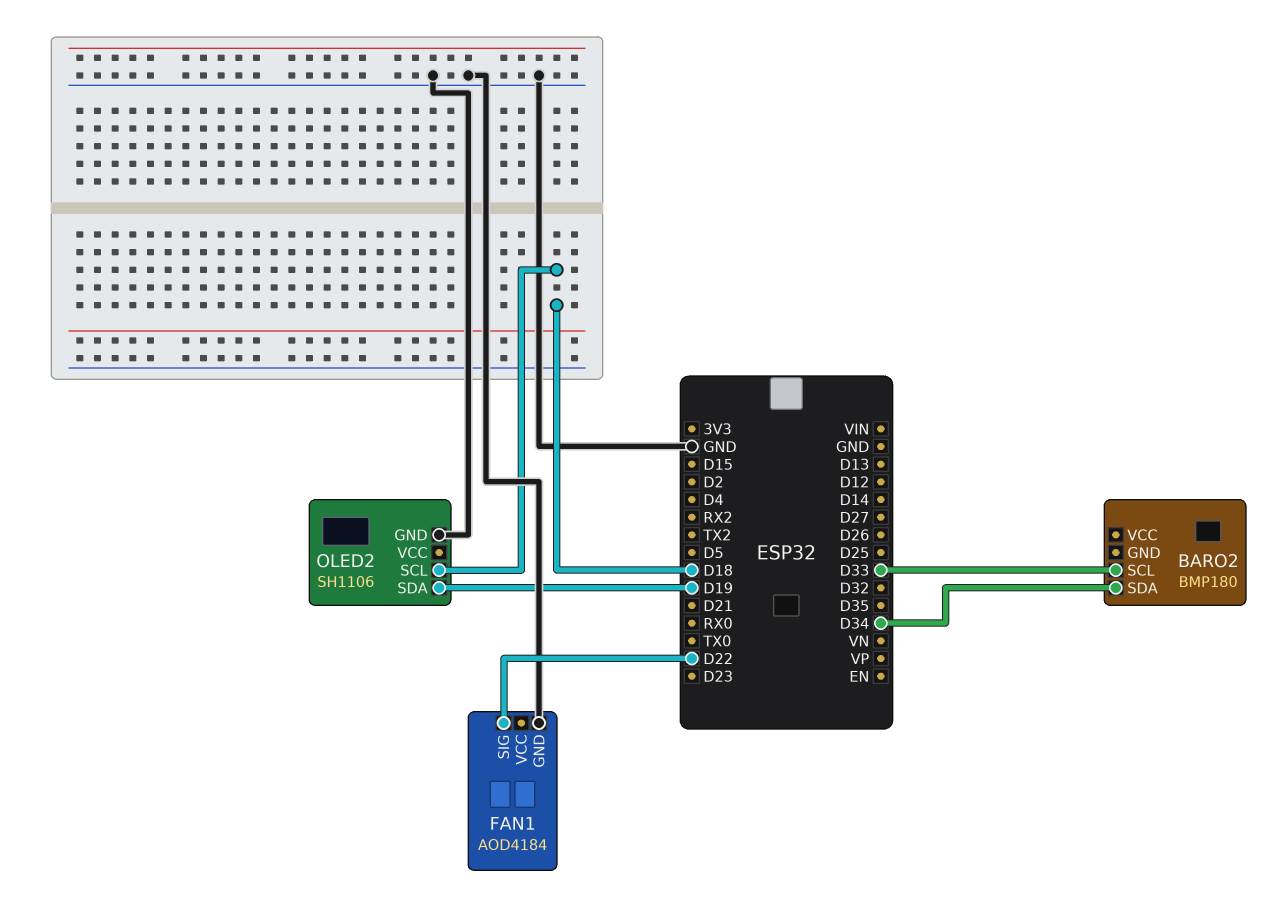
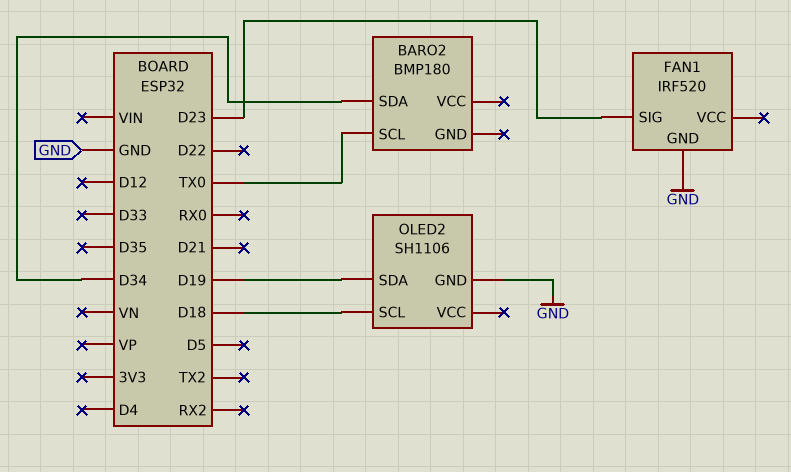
BARO2 pin SCL: D33 -> TX0
FAN1: AOD4184 -> IRF520
FAN1 pin SIG: D22 -> D23

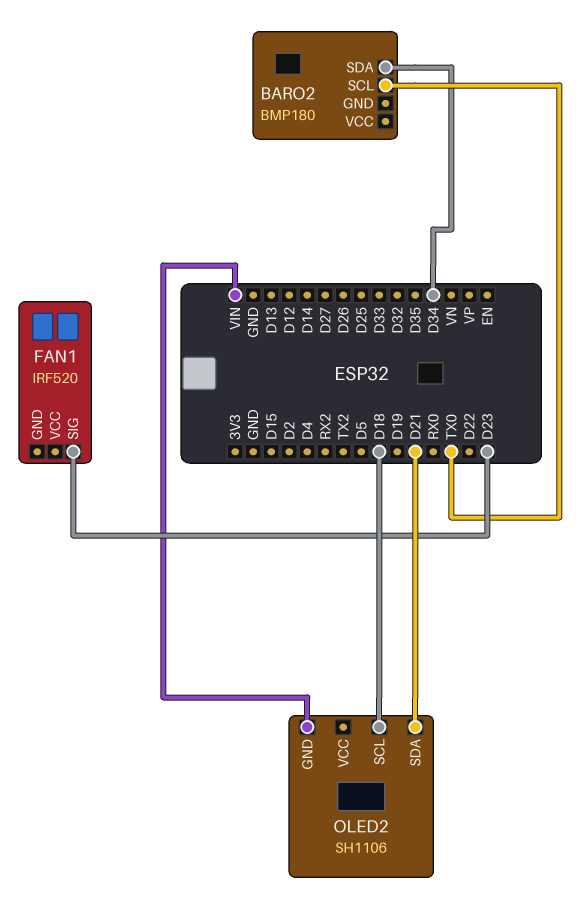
FAN1 pin GND: GND -> none
OLED2 pin GND: GND -> VIN
OLED2 pin SDA: D19 -> D21

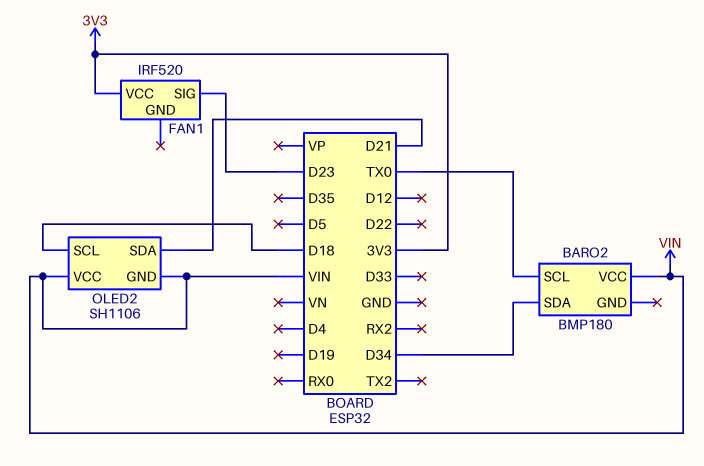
BARO2 pin VCC: none -> VIN
FAN1 pin VCC: none -> 3V3
OLED2 pin VCC: none -> VIN

